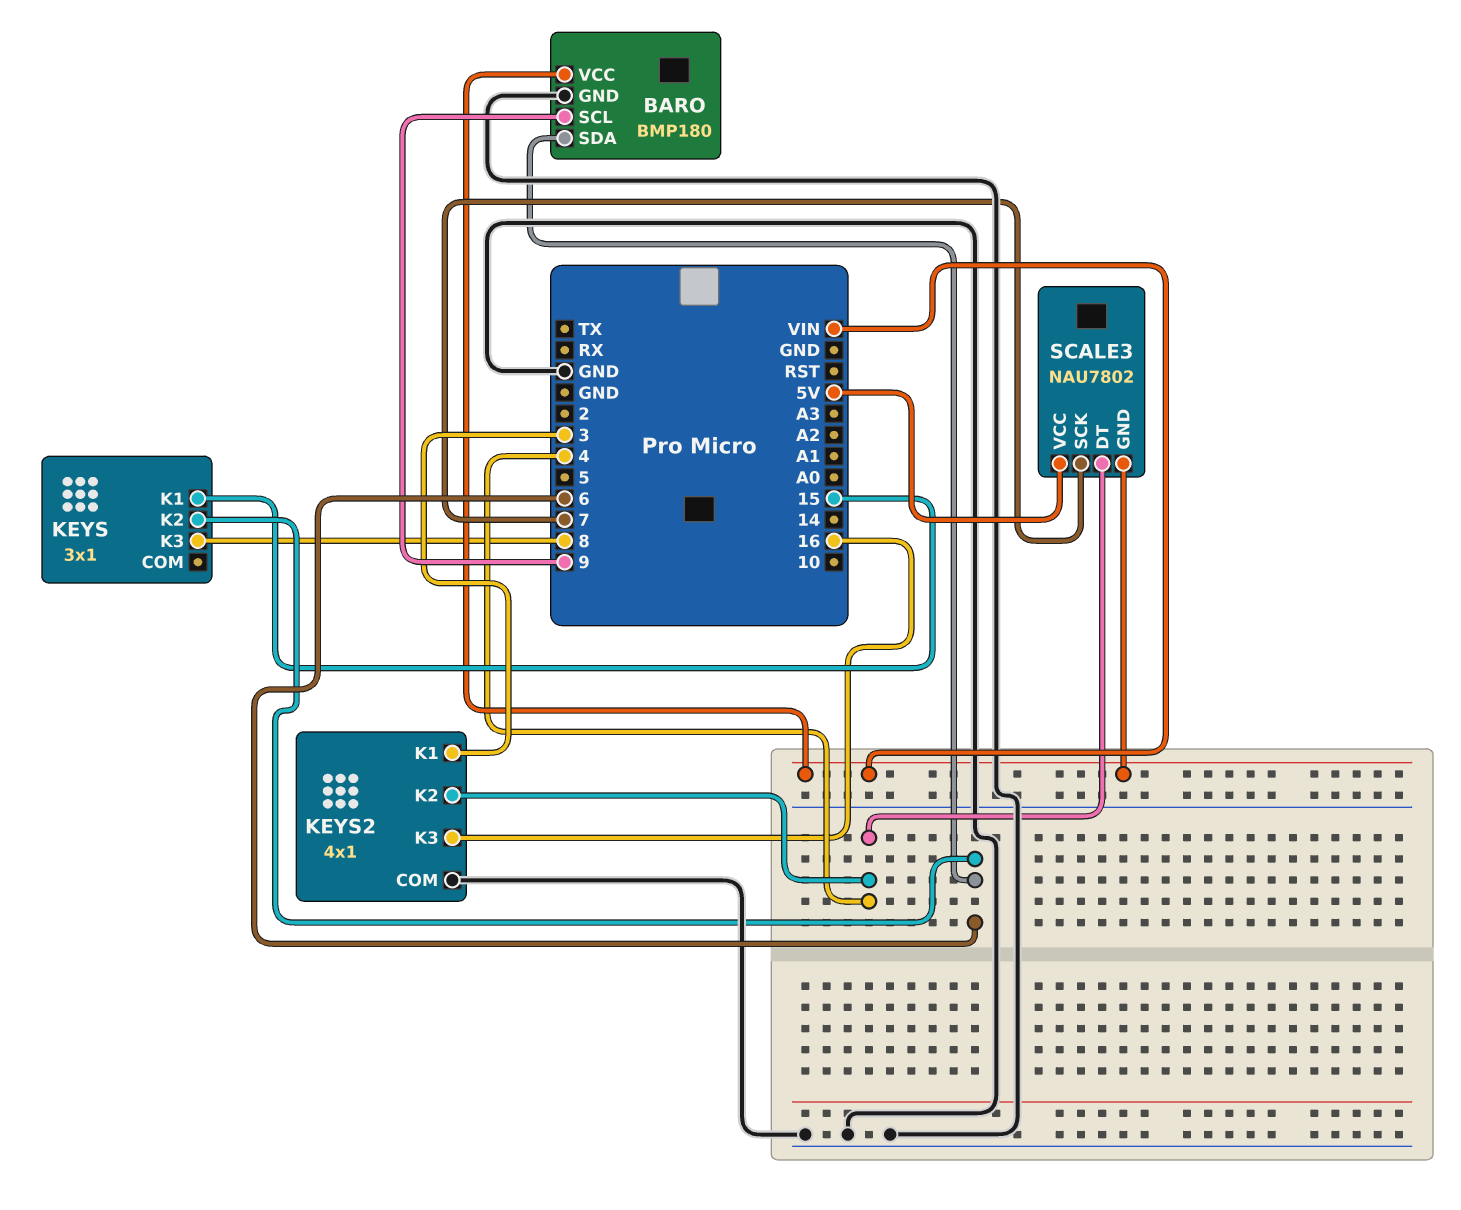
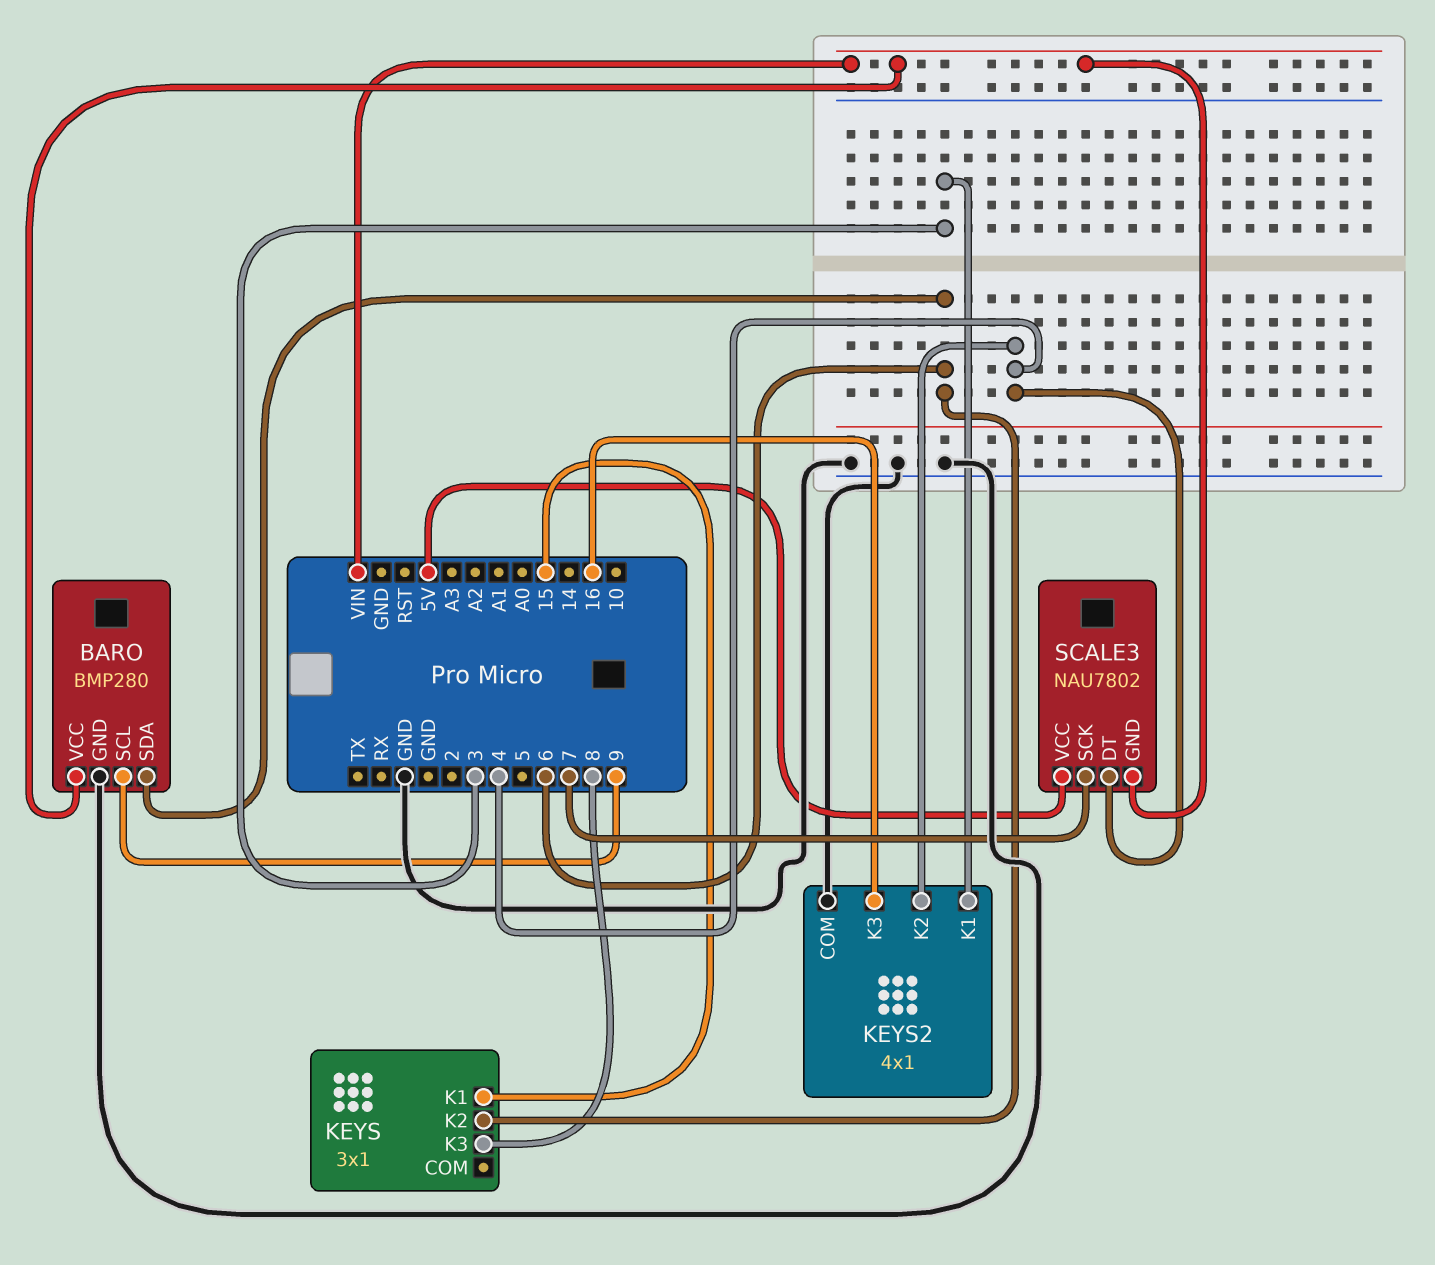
BARO: BMP180 -> BMP280

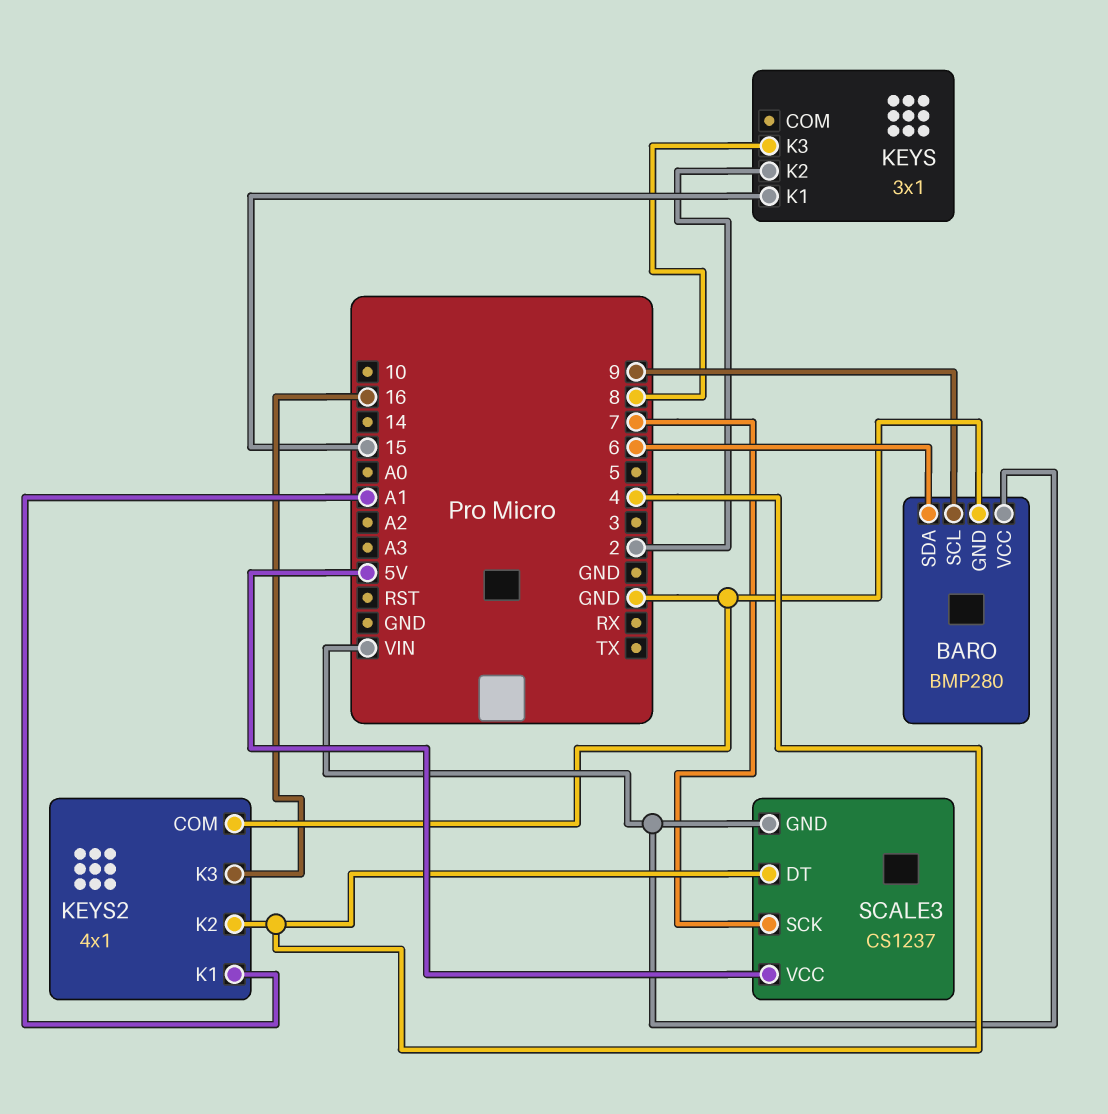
KEYS pin K2: 6 -> 2
KEYS2 pin K1: 3 -> A1
SCALE3: NAU7802 -> CS1237

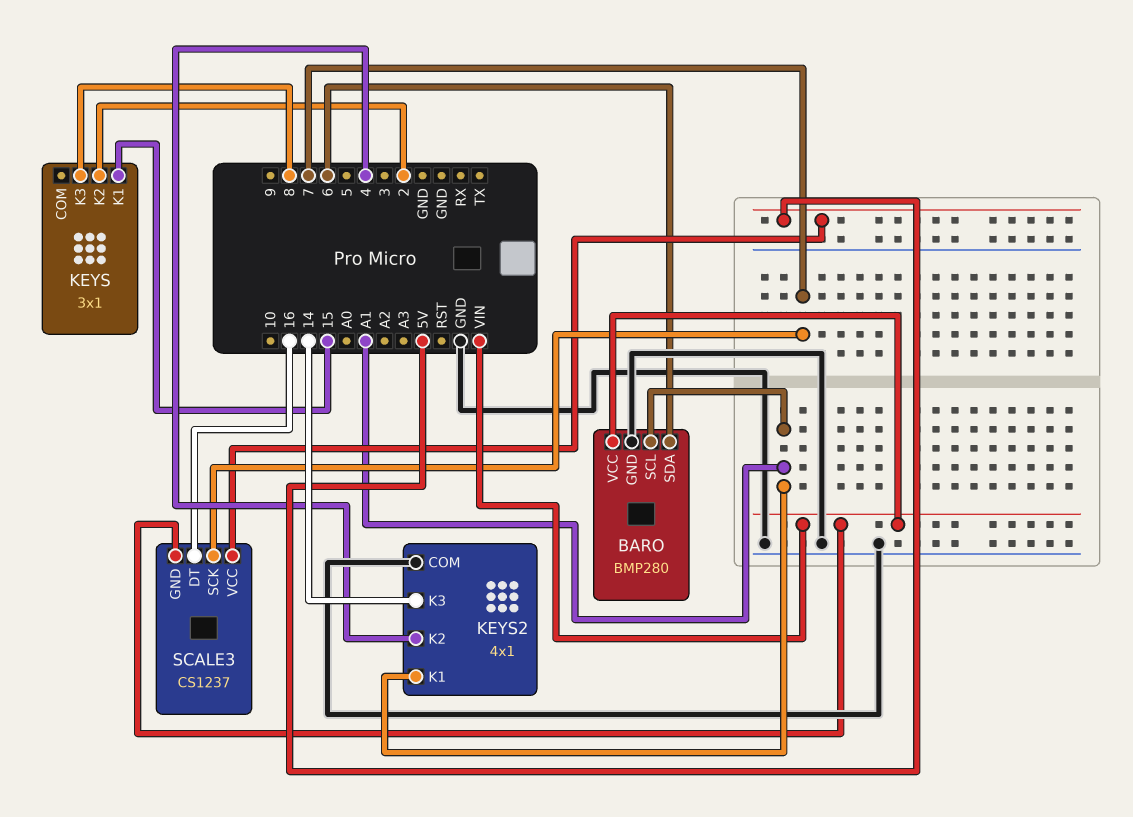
BARO pin SCL: 9 -> A1
KEYS2 pin K3: 16 -> 14
SCALE3 pin DT: 4 -> 16

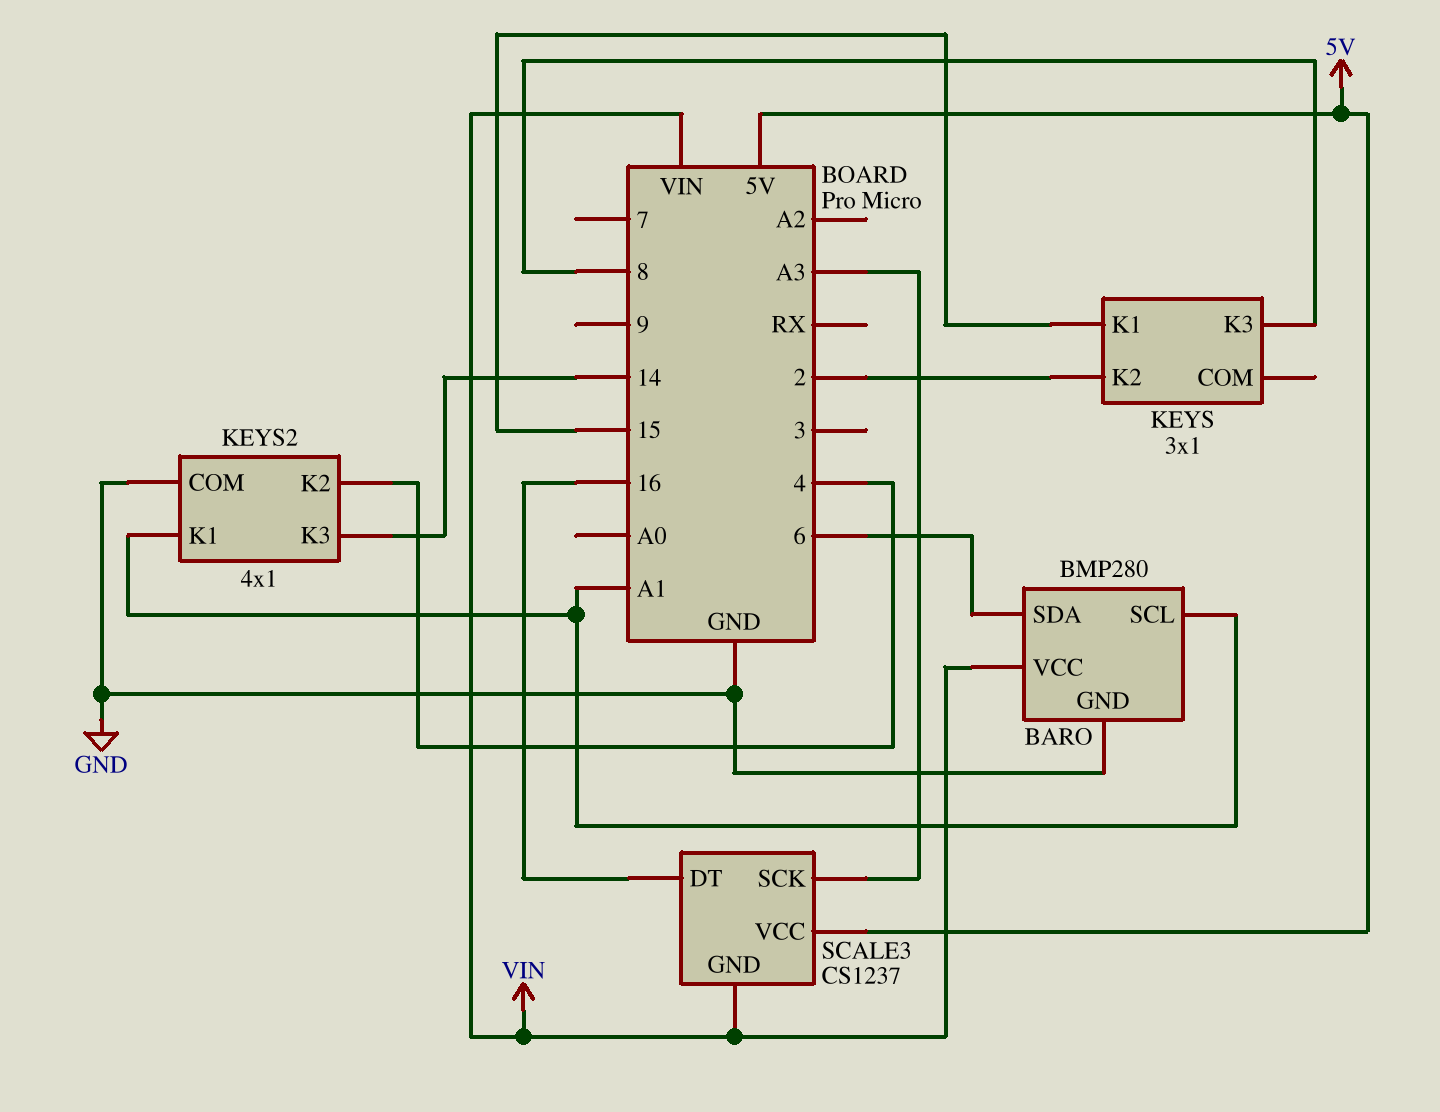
SCALE3 pin SCK: 7 -> A3

